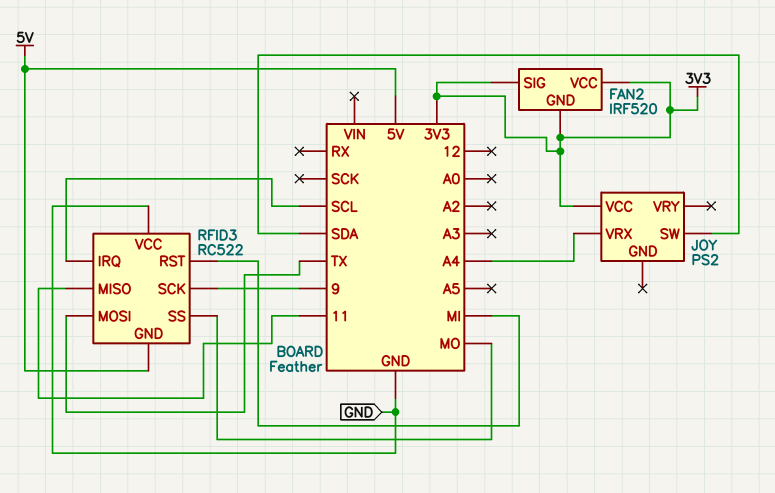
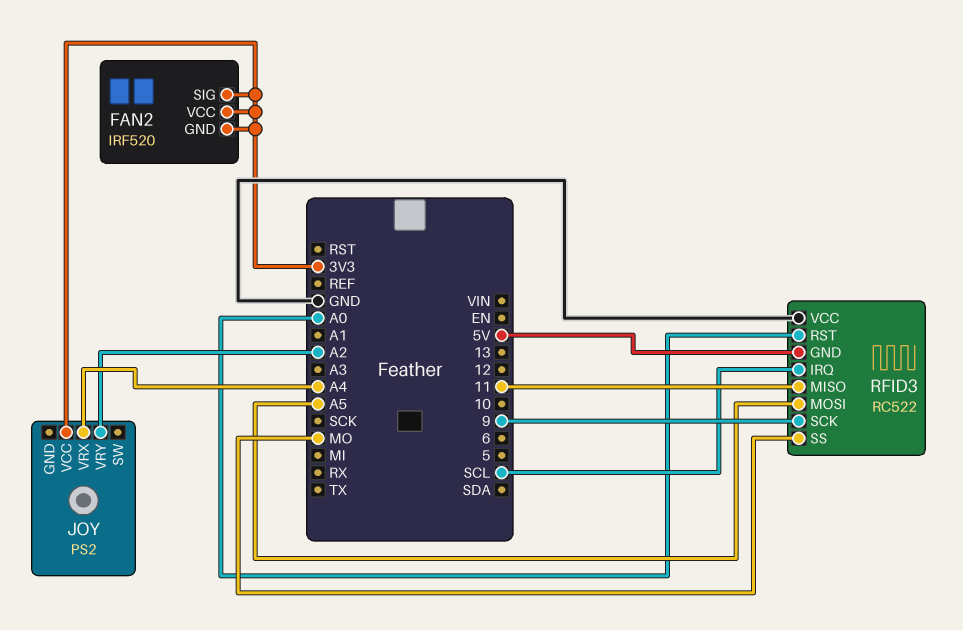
JOY pin SW: SDA -> none
JOY pin VRY: none -> A2
RFID3 pin MOSI: TX -> A5
RFID3 pin RST: MI -> A0

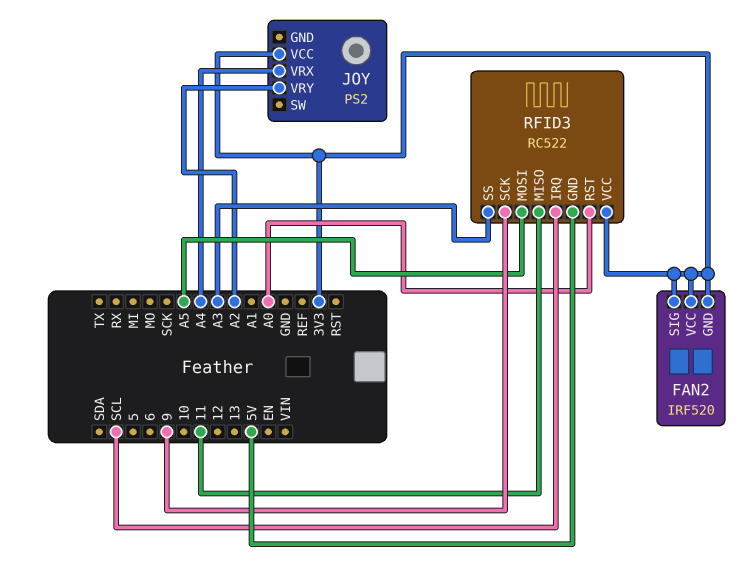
RFID3 pin SS: MO -> A3
RFID3 pin VCC: GND -> 3V3

